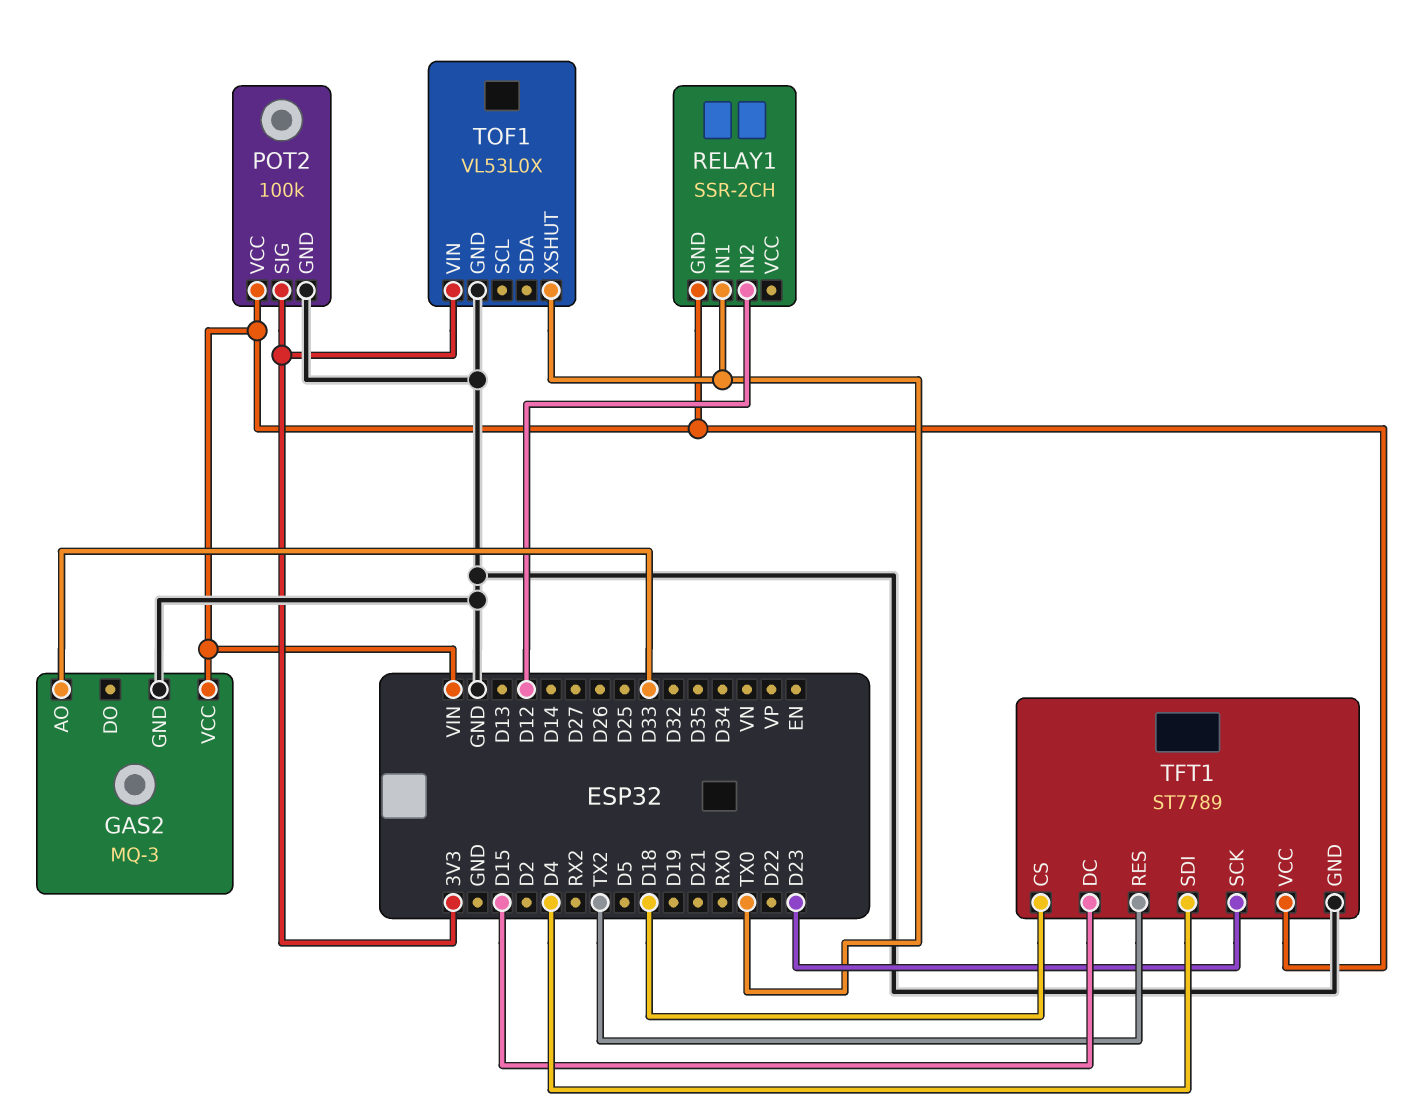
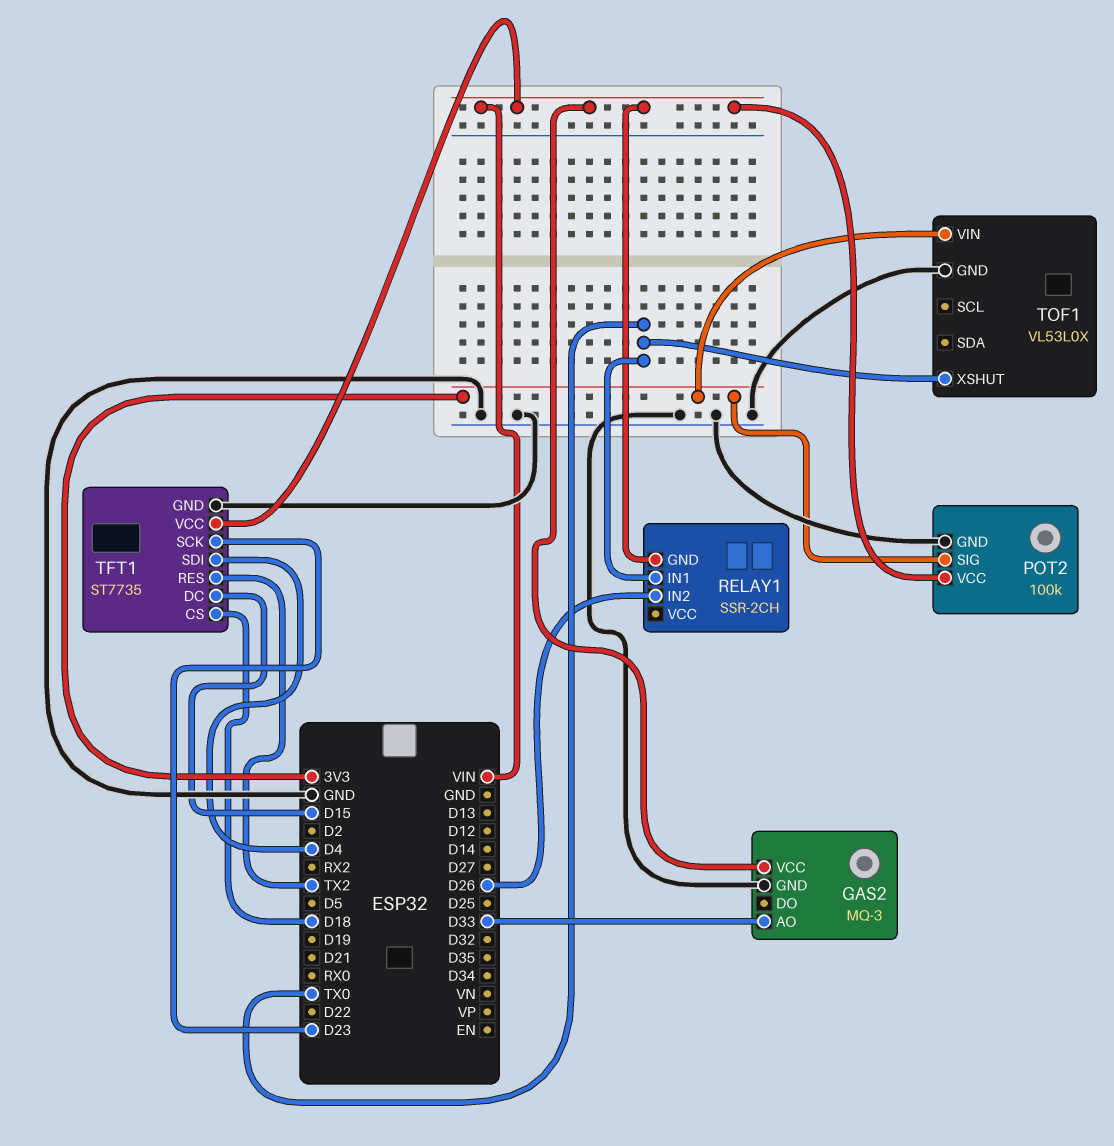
RELAY1 pin IN2: D12 -> D26
TFT1: ST7789 -> ST7735

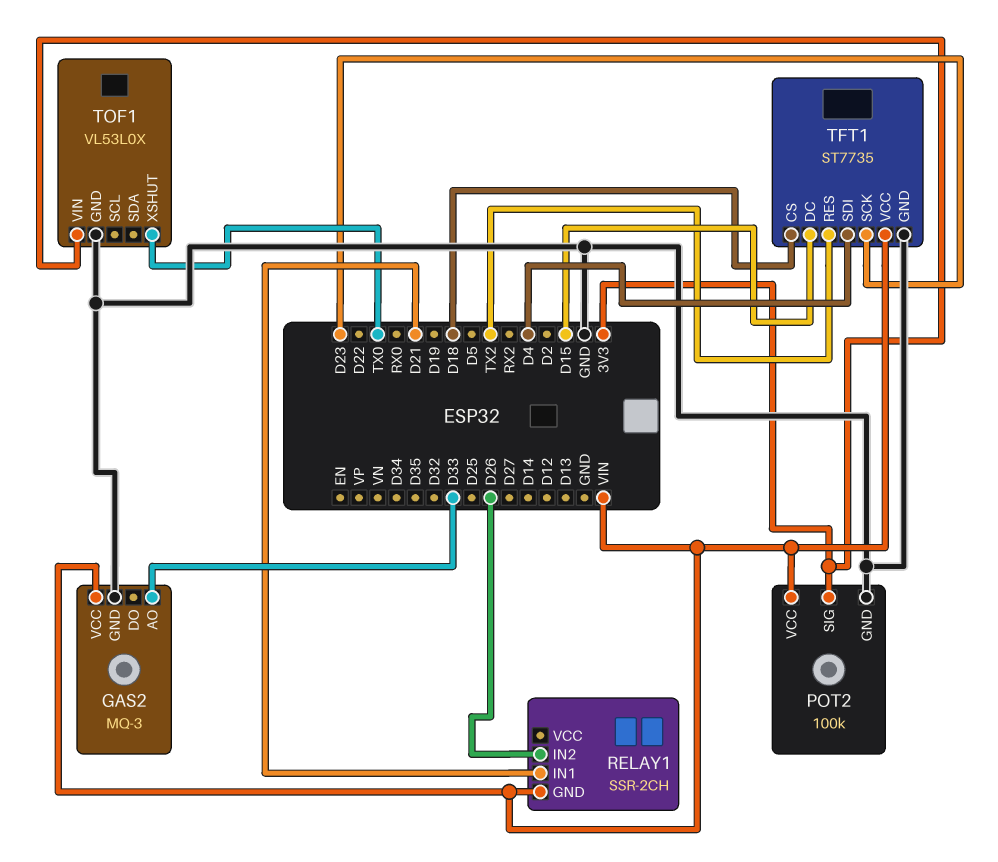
RELAY1 pin IN1: TX0 -> D21

